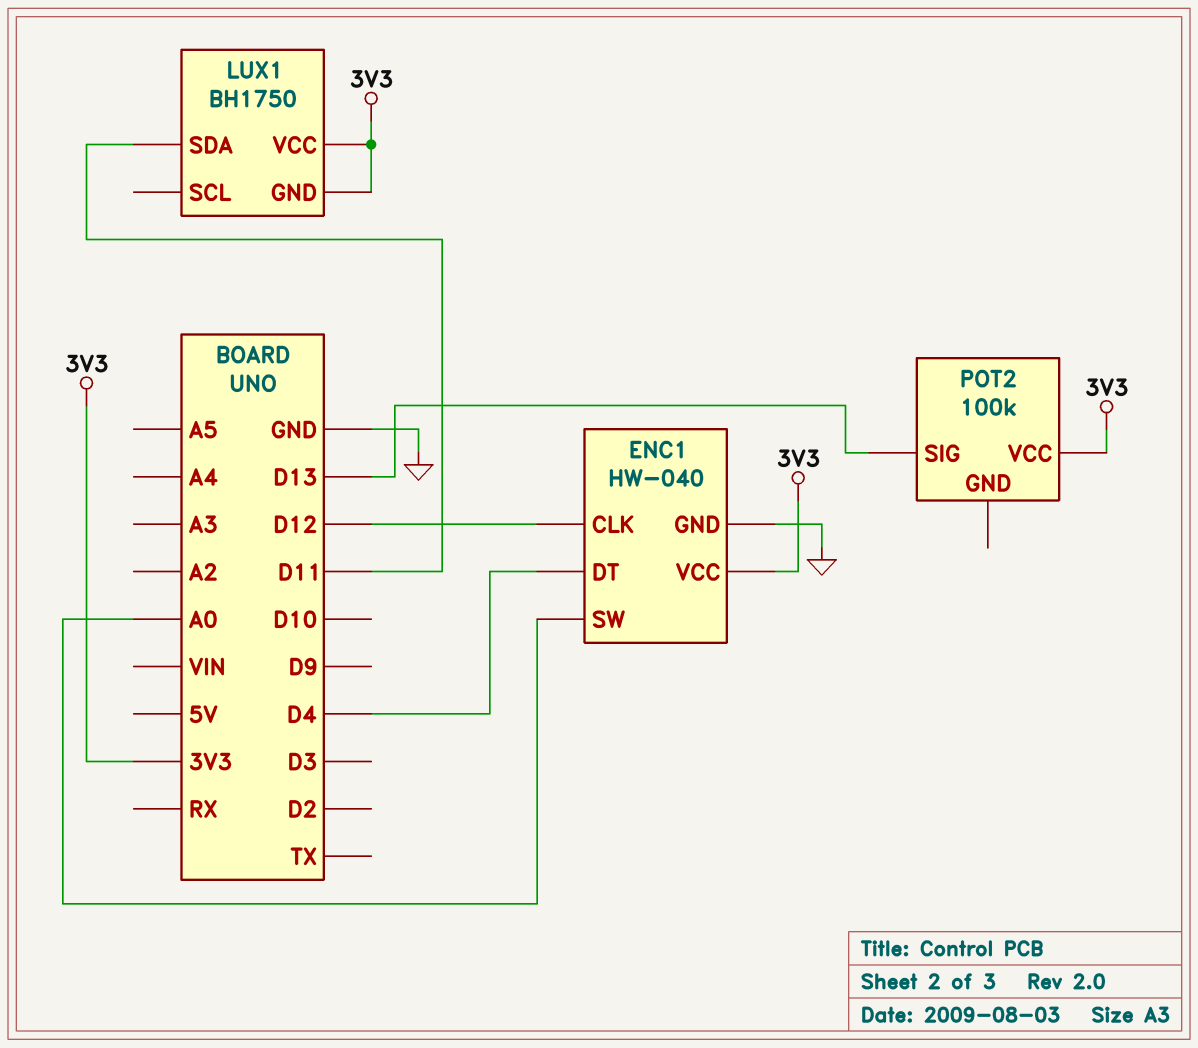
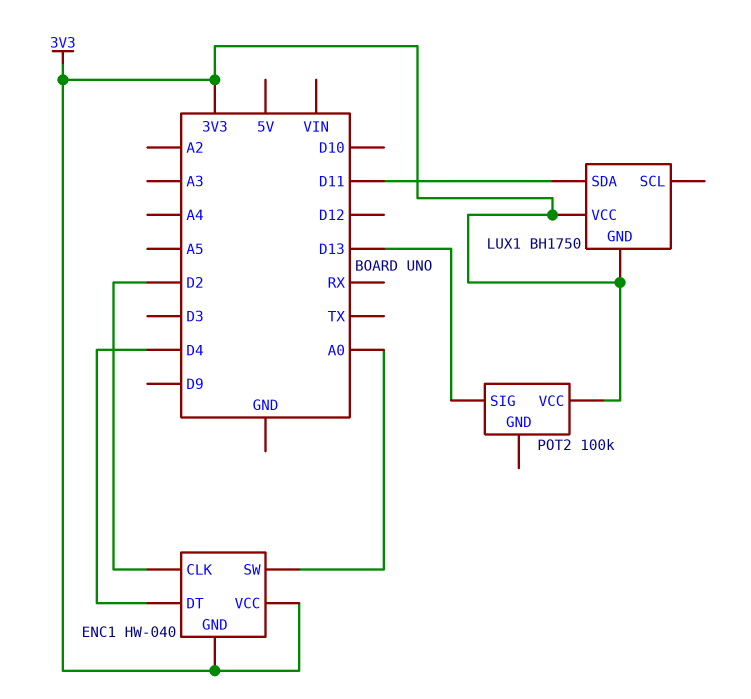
ENC1 pin CLK: D12 -> D2
ENC1 pin GND: GND -> 3V3

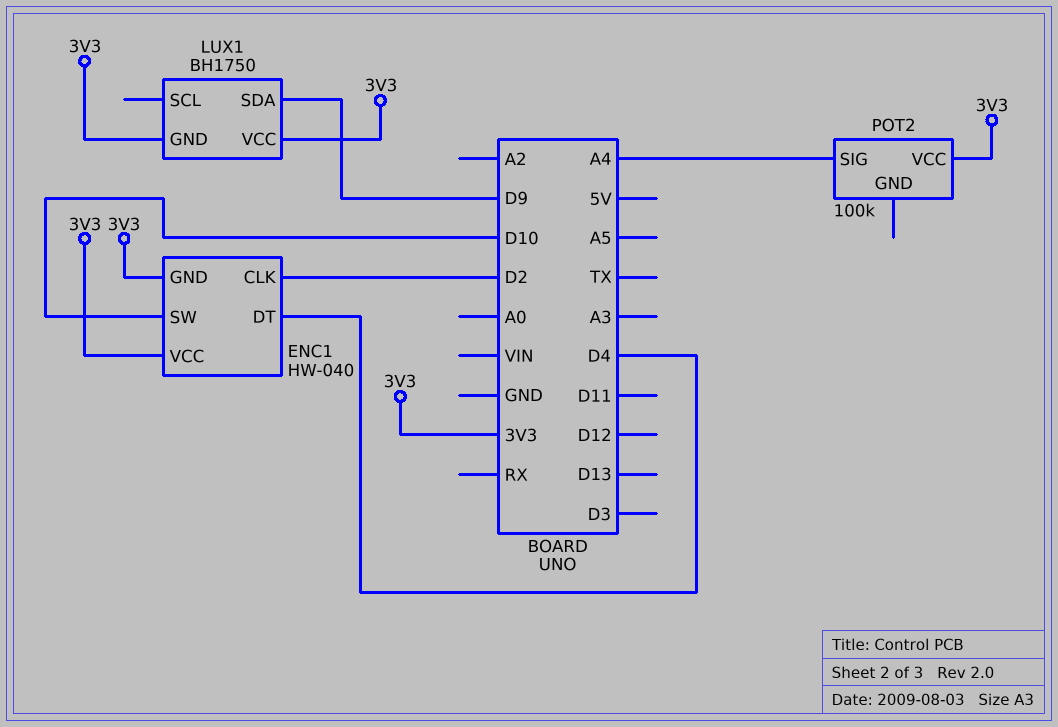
ENC1 pin SW: A0 -> D10
LUX1 pin SDA: D11 -> D9
POT2 pin SIG: D13 -> A4

